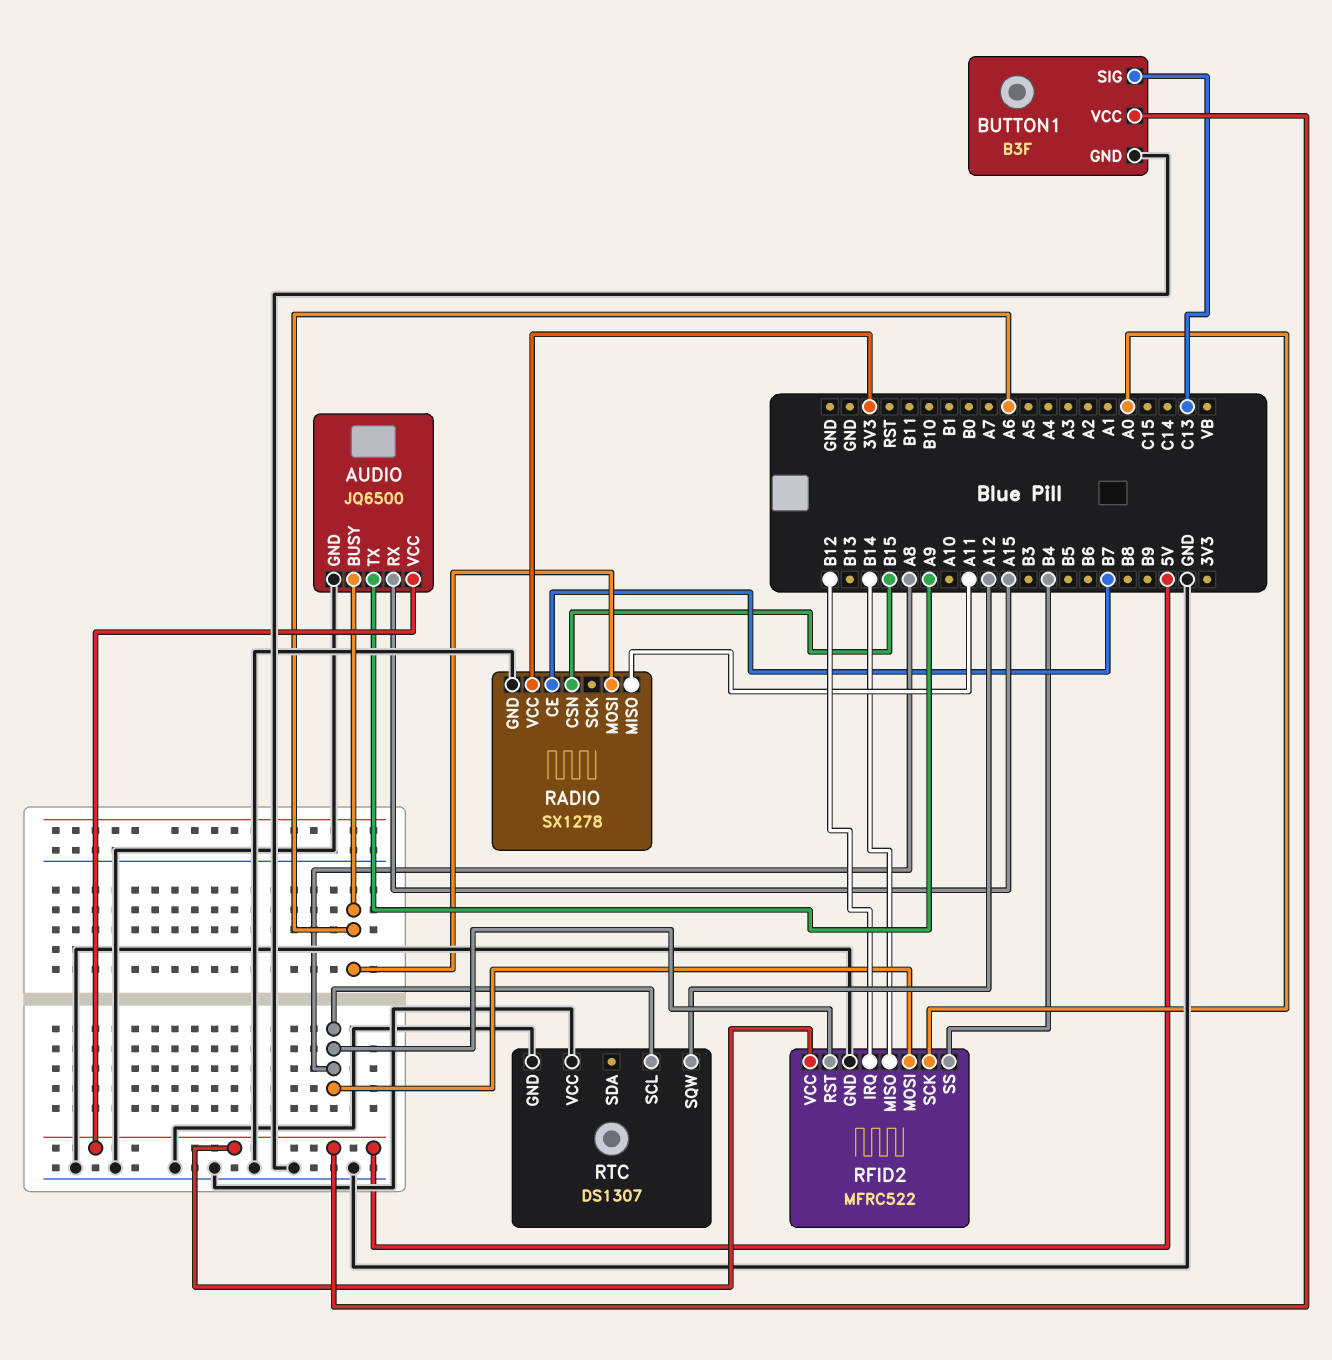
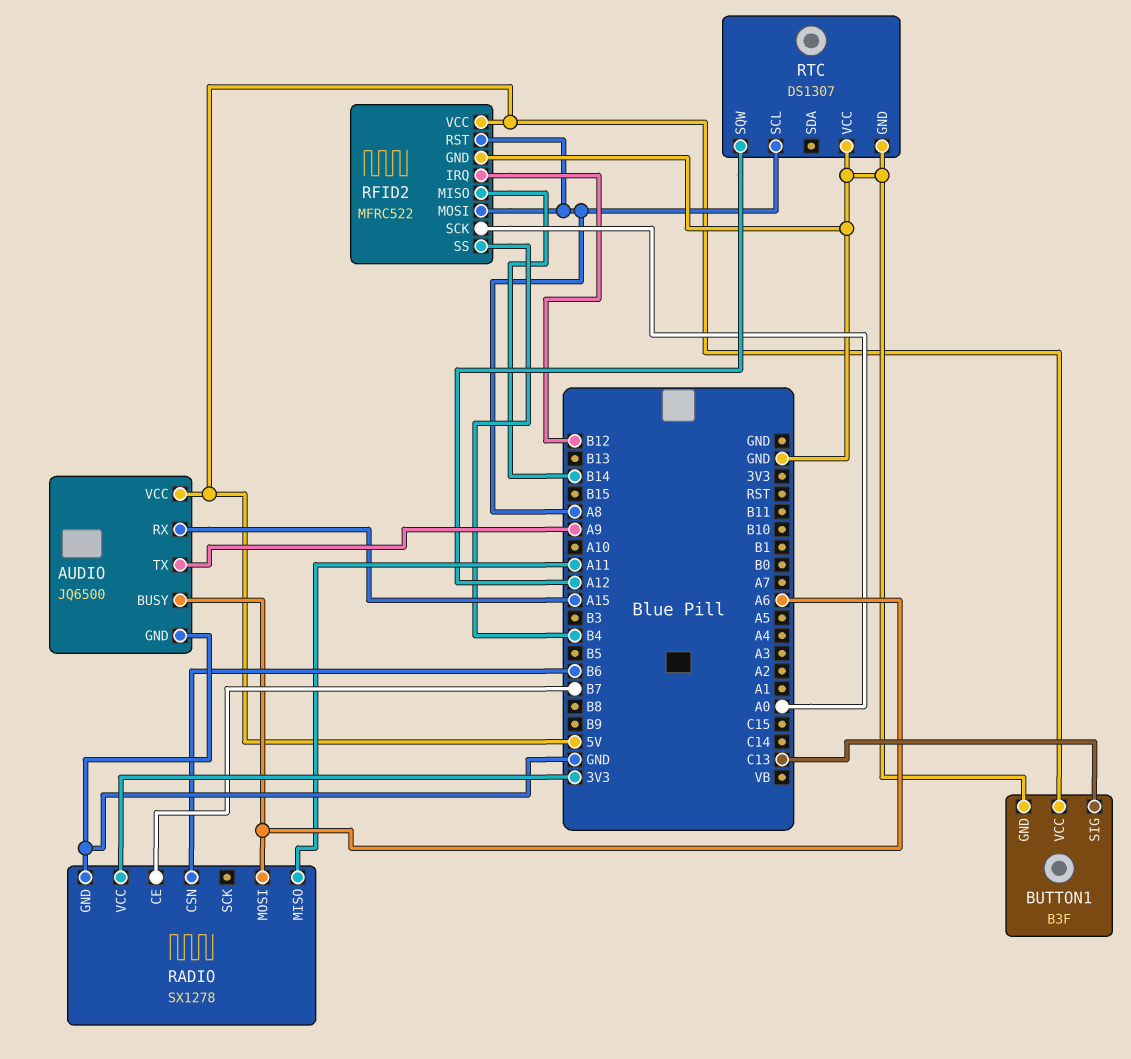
RADIO pin CSN: B15 -> B6

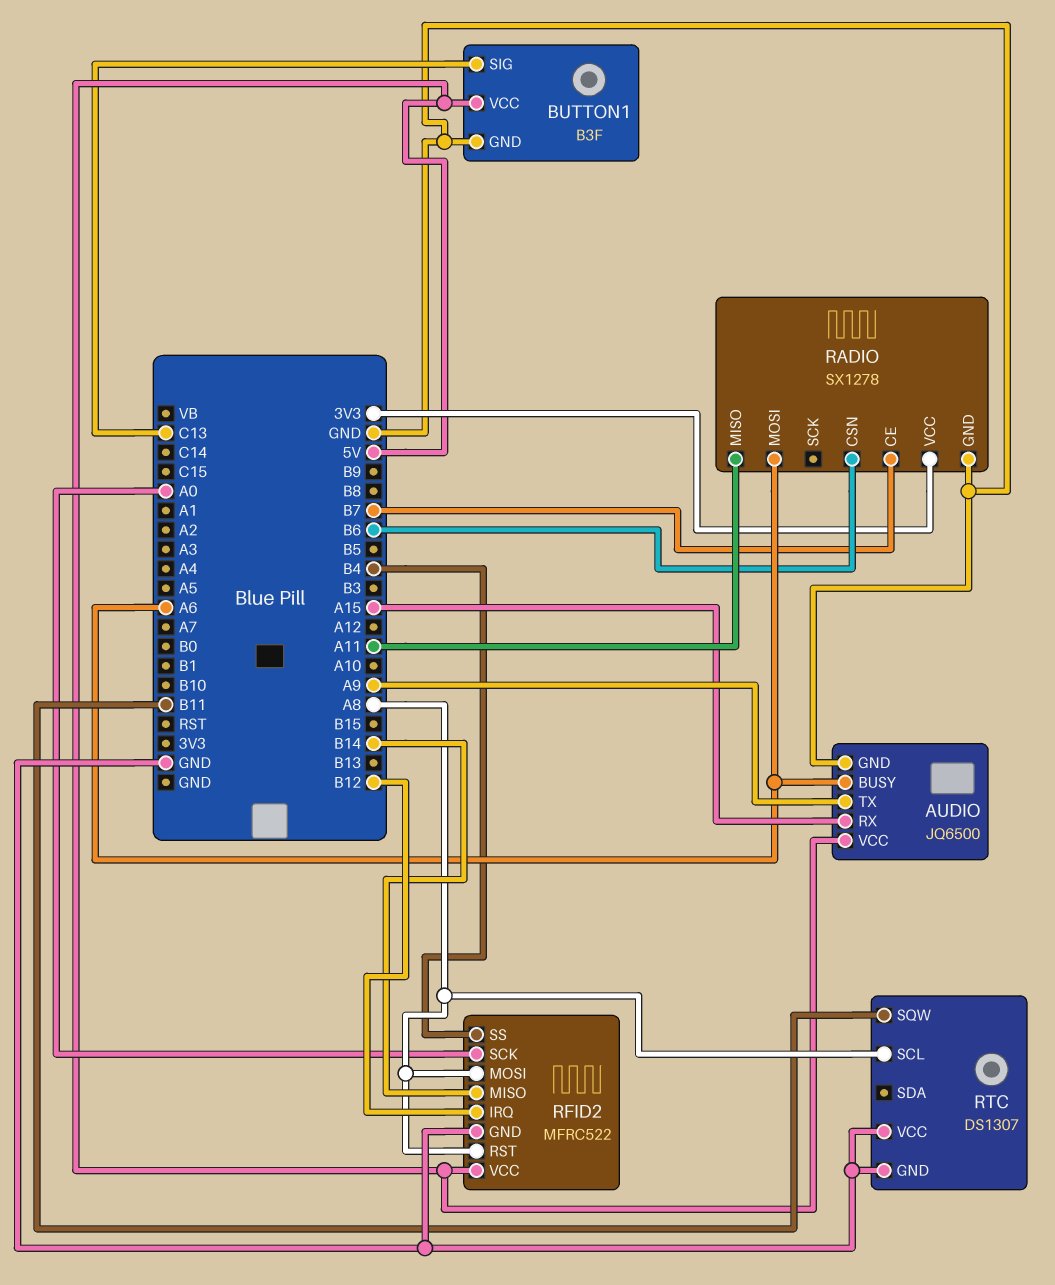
RTC pin SQW: A12 -> B11

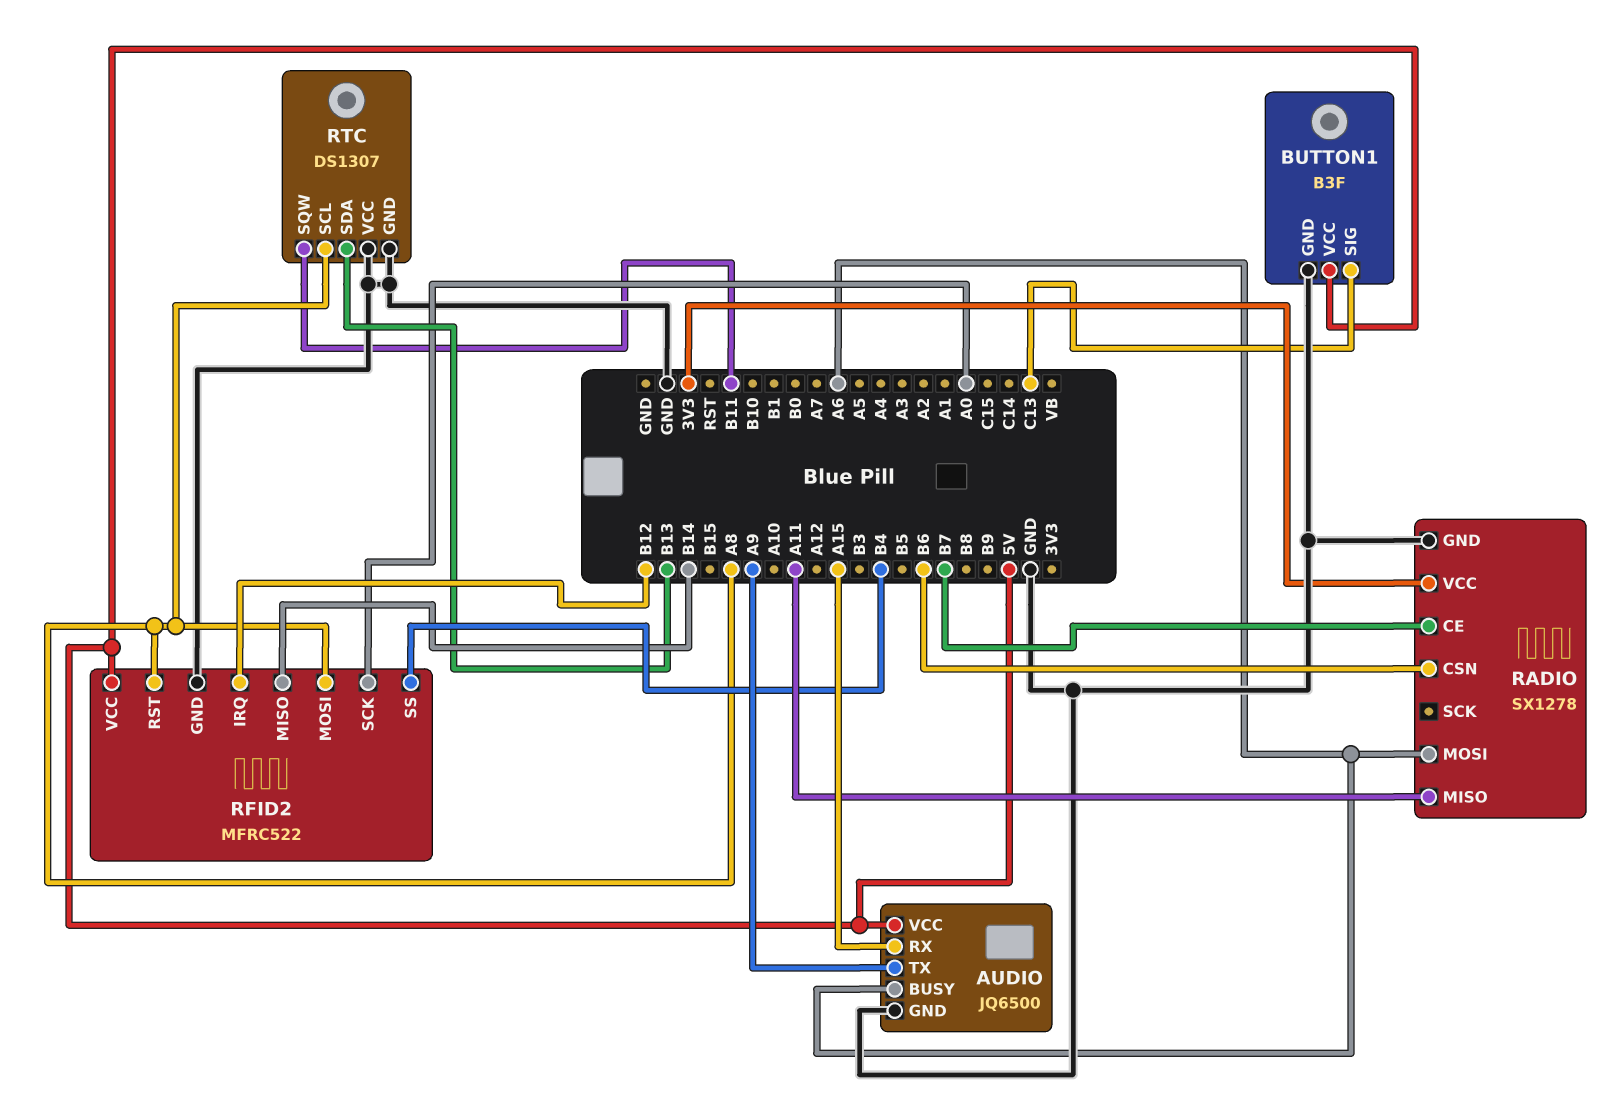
RTC pin SDA: none -> B13

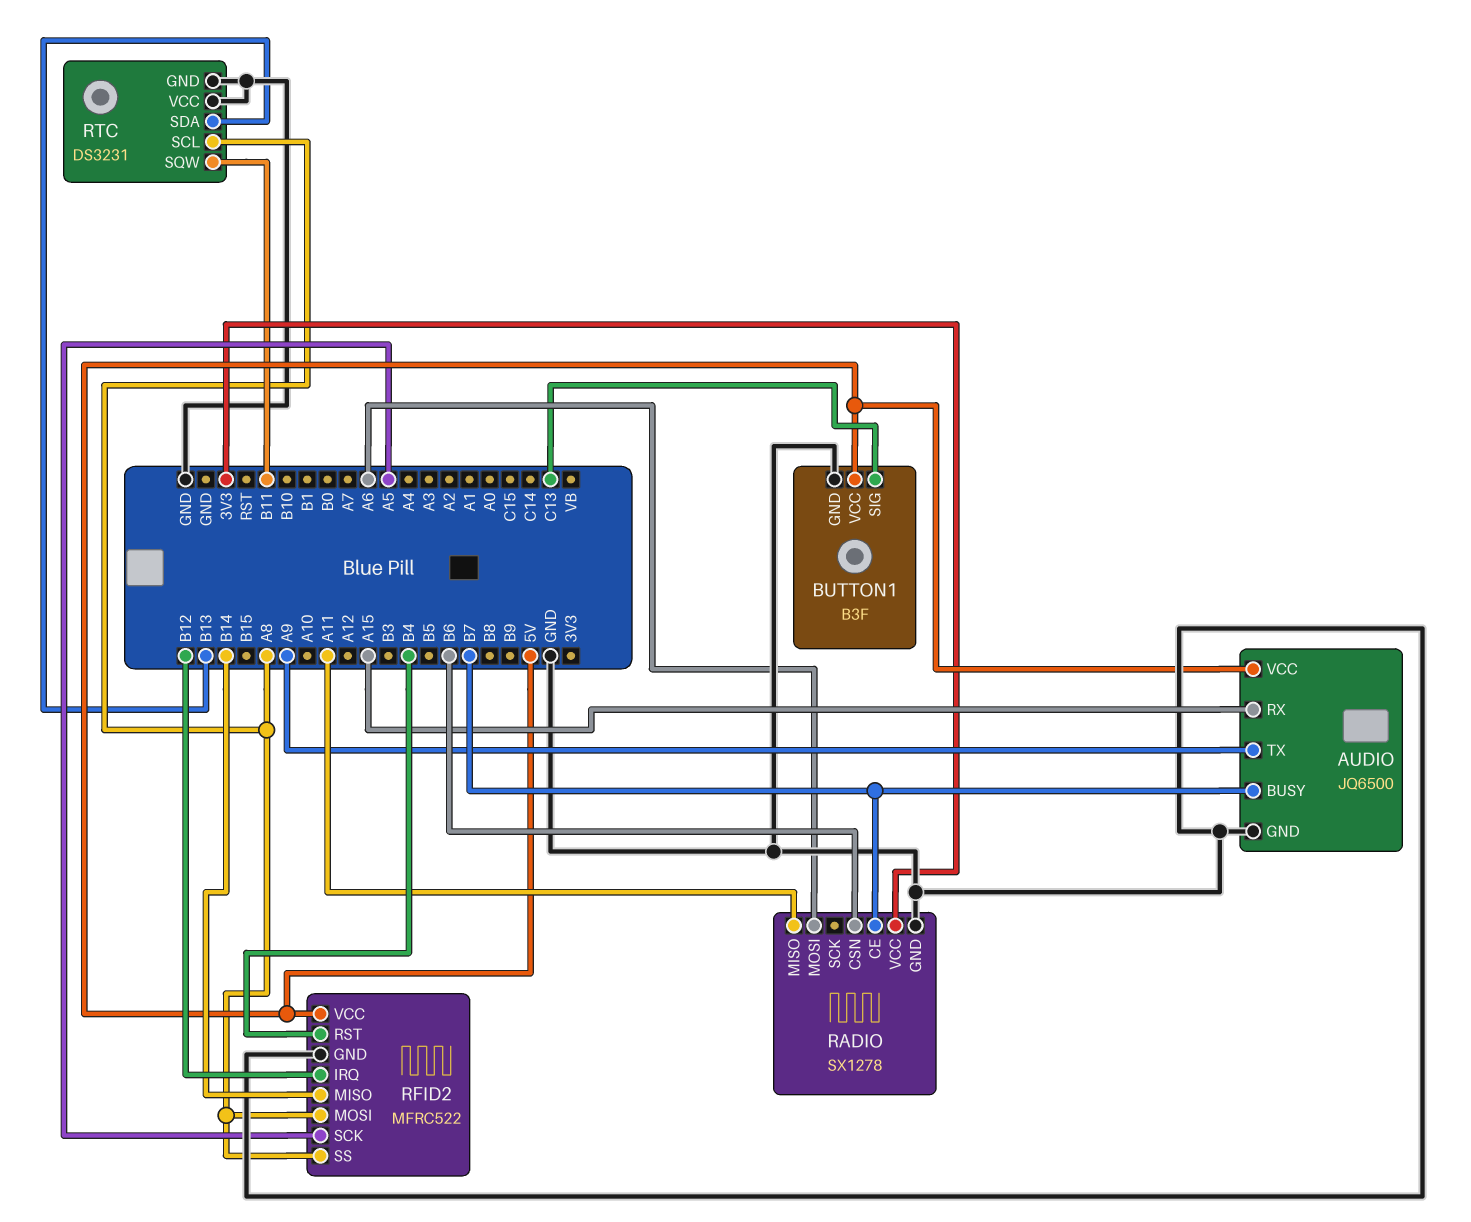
AUDIO pin BUSY: A6 -> B7
RFID2 pin RST: A8 -> B4
RFID2 pin SCK: A0 -> A5
RFID2 pin SS: B4 -> A8
RTC: DS1307 -> DS3231

